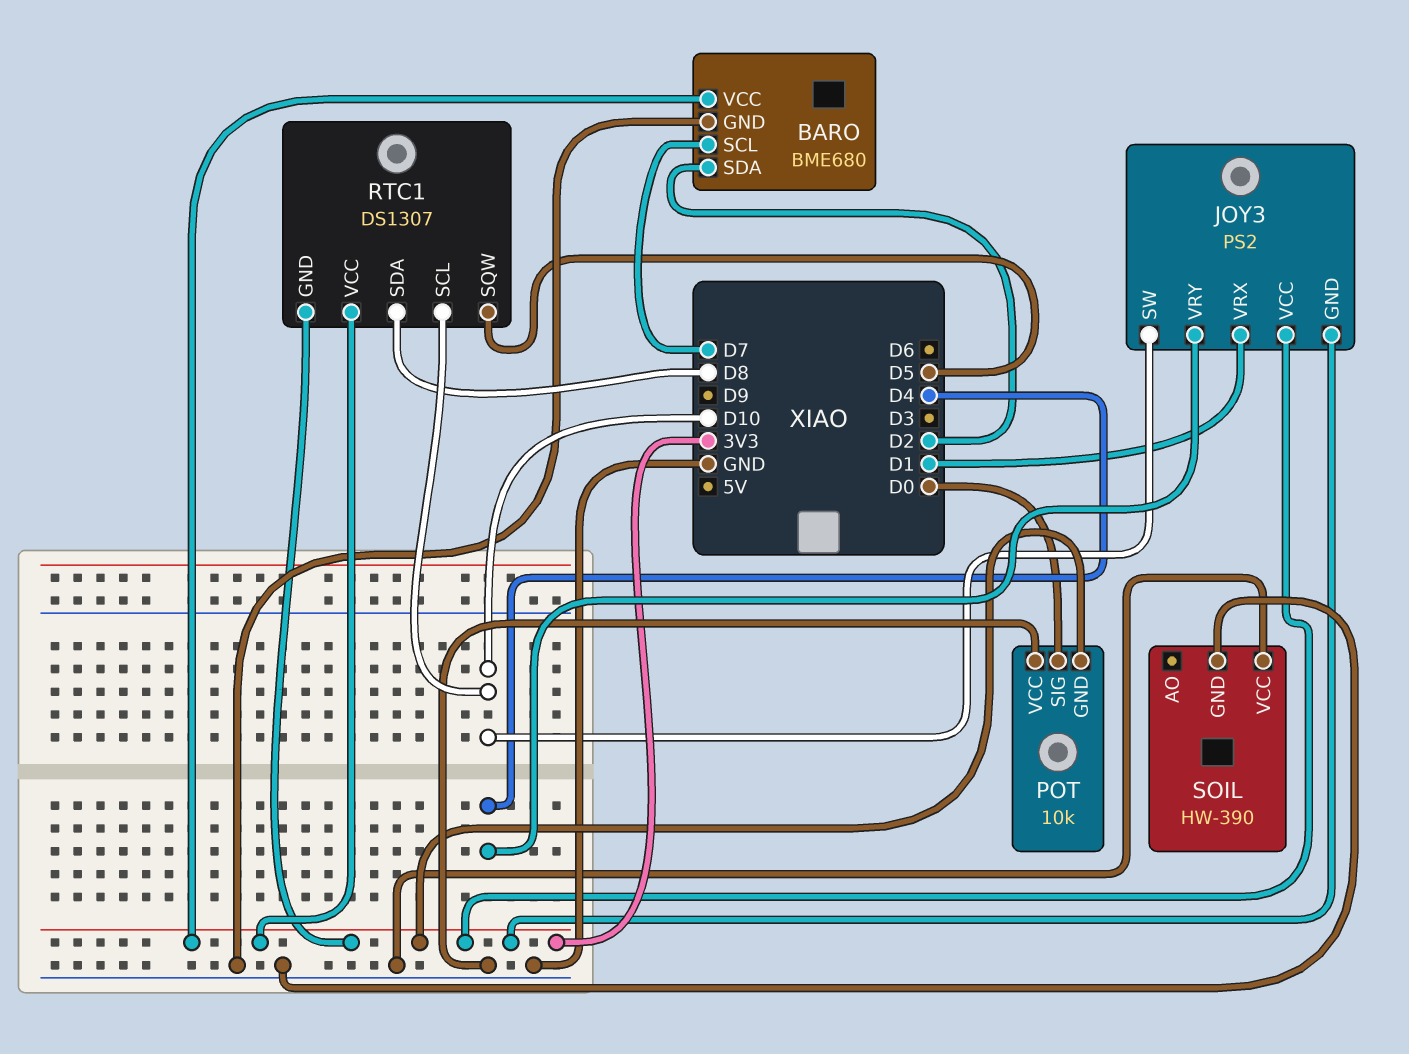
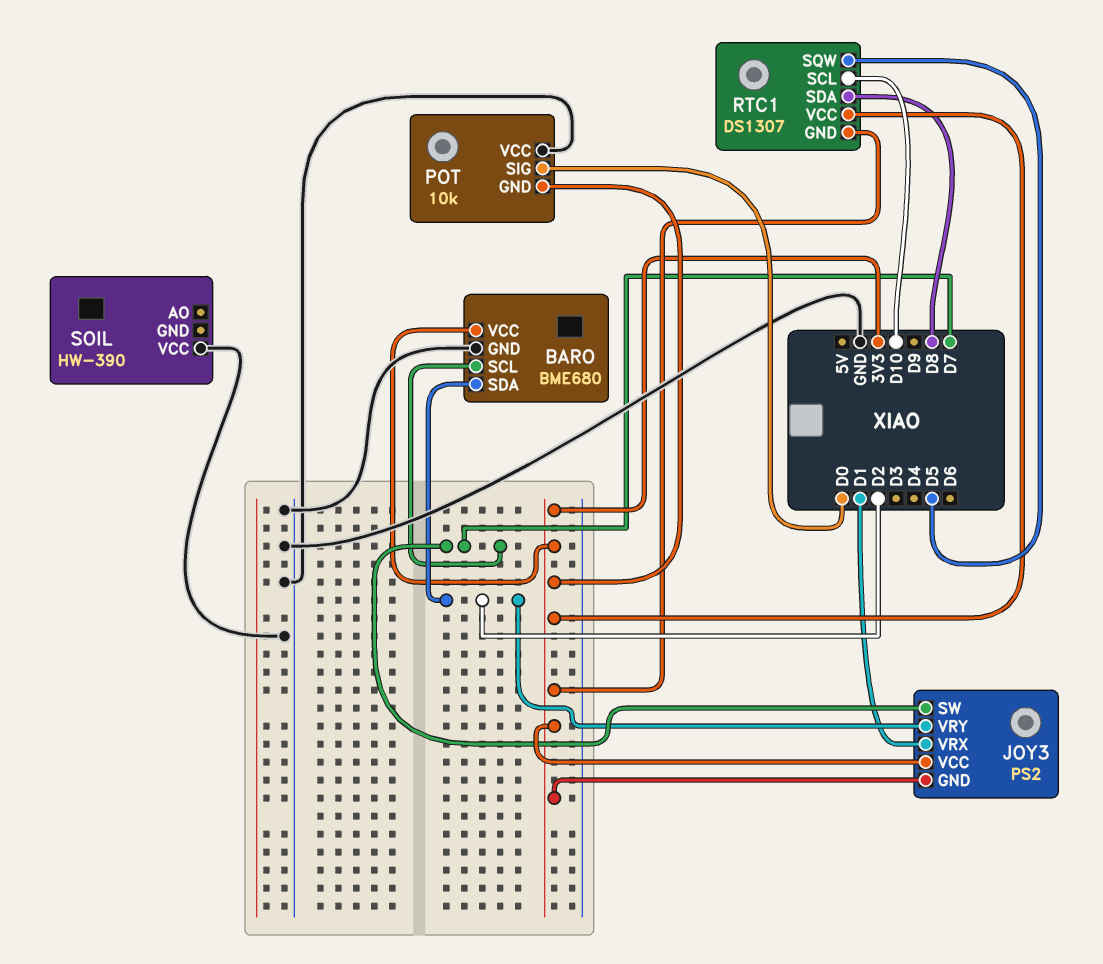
JOY3 pin SW: D10 -> D7
JOY3 pin VRY: D4 -> D2
SOIL pin GND: GND -> none

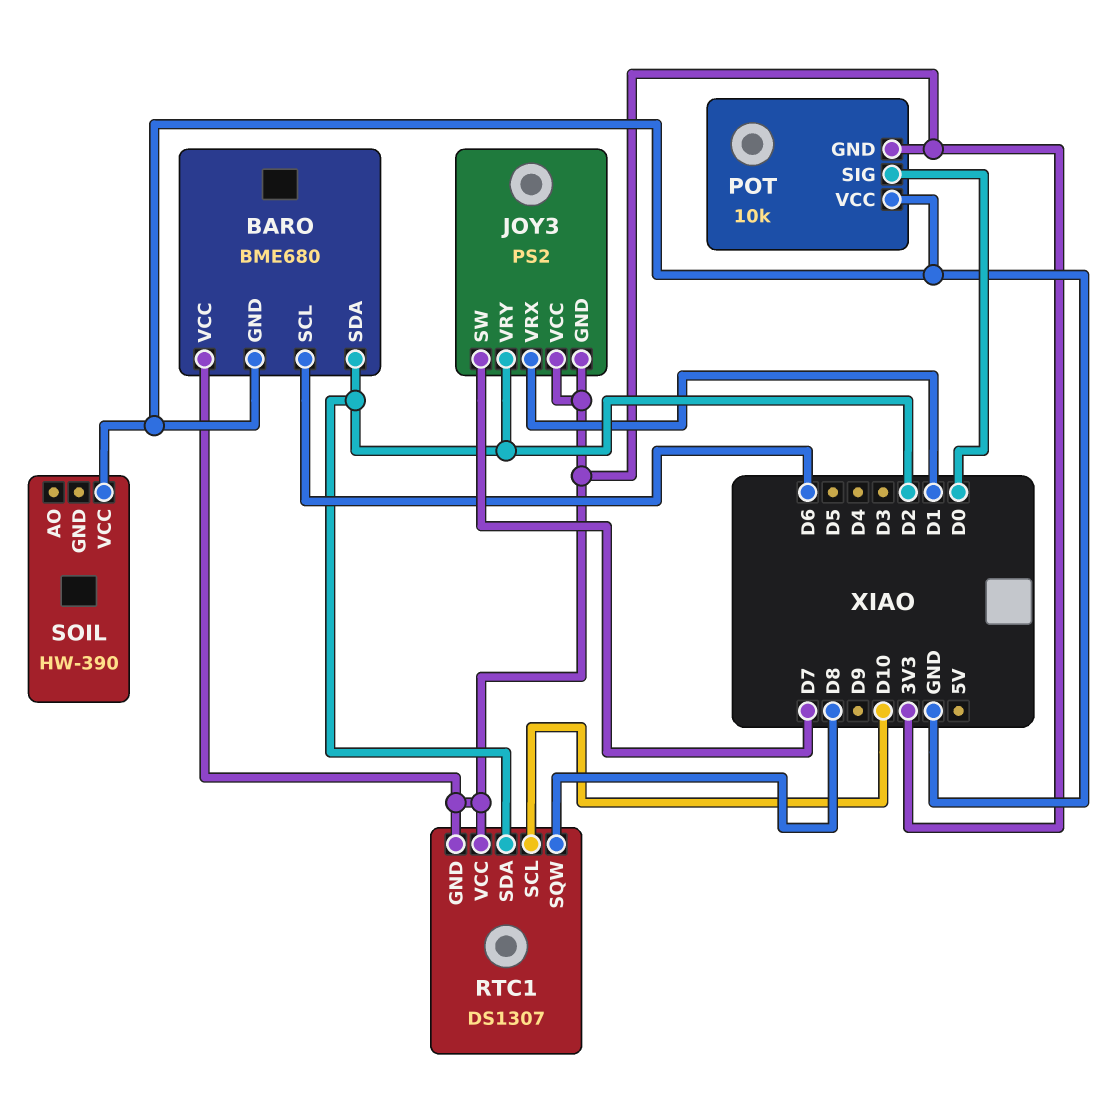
BARO pin SCL: D7 -> D6
RTC1 pin SDA: D8 -> D2
RTC1 pin SQW: D5 -> D8

